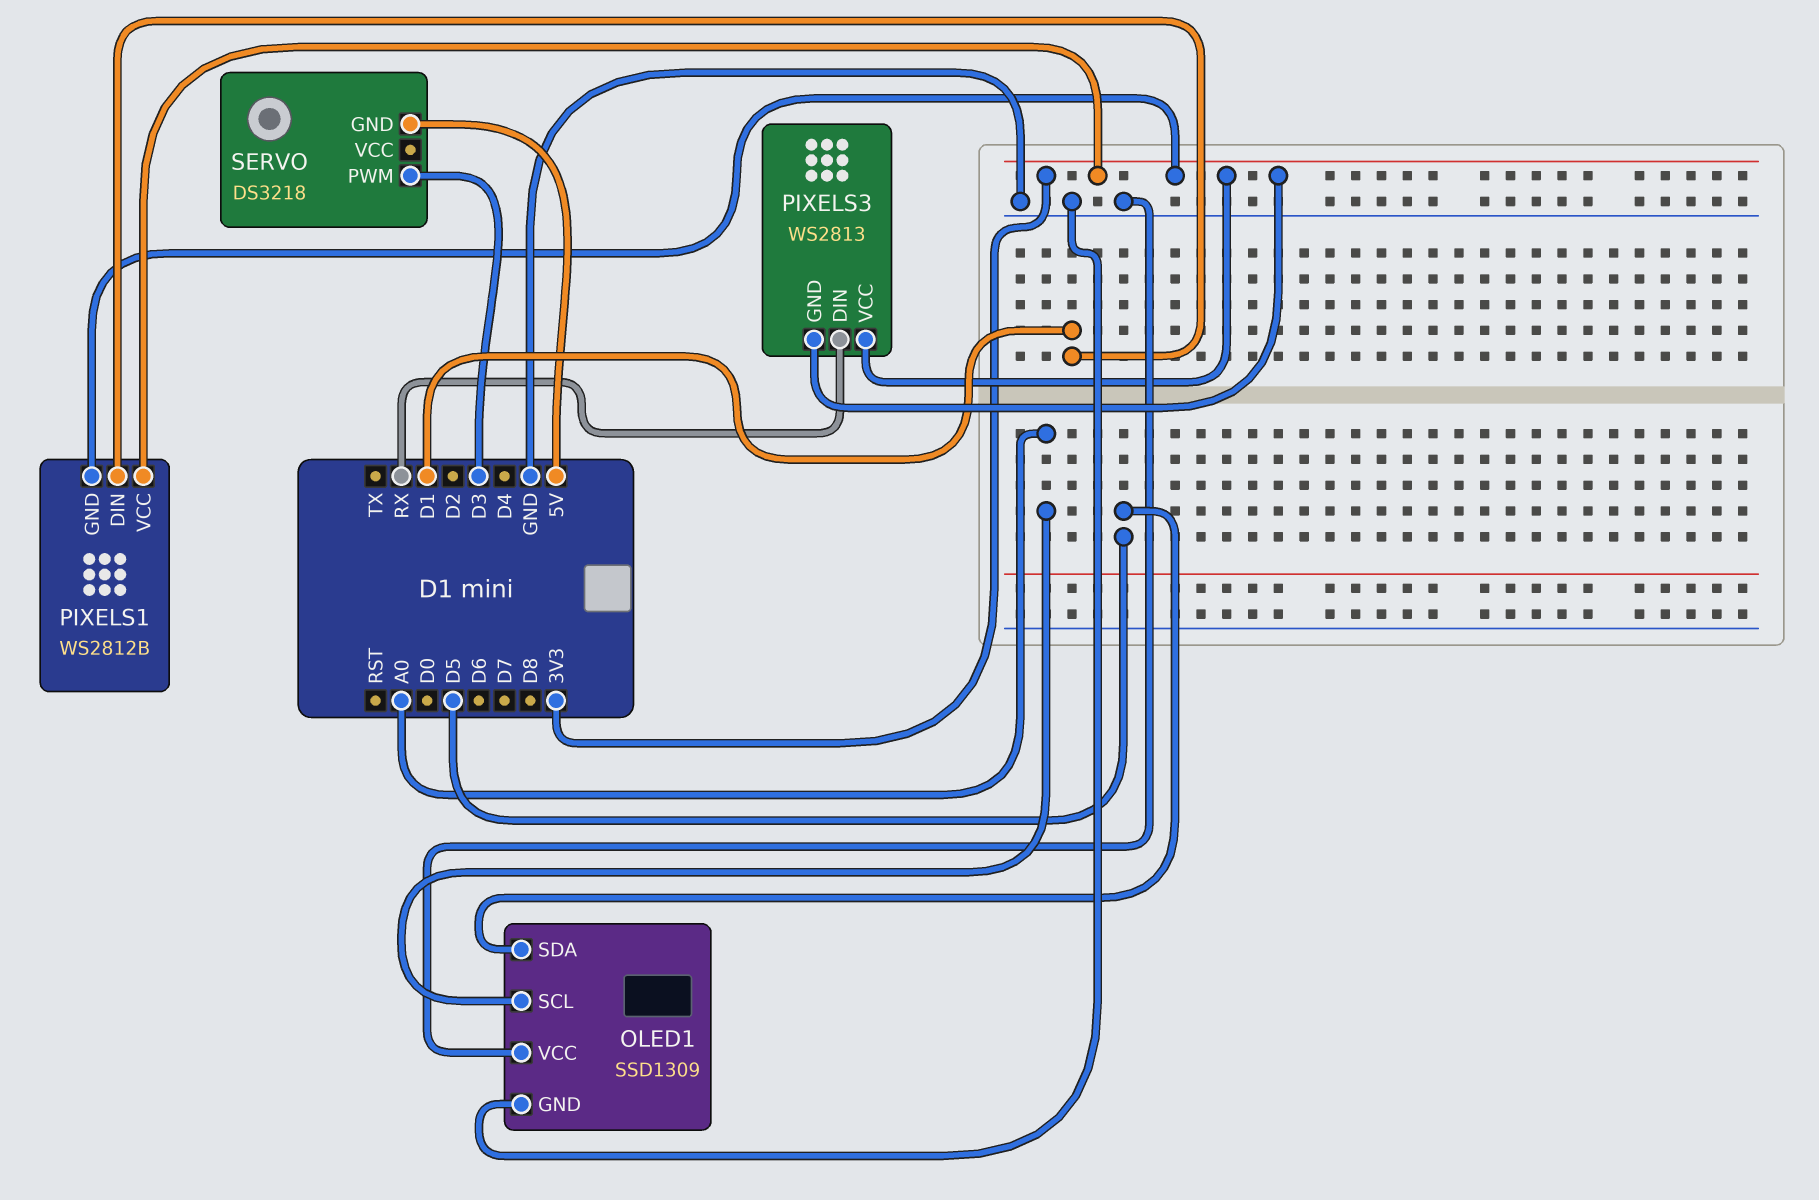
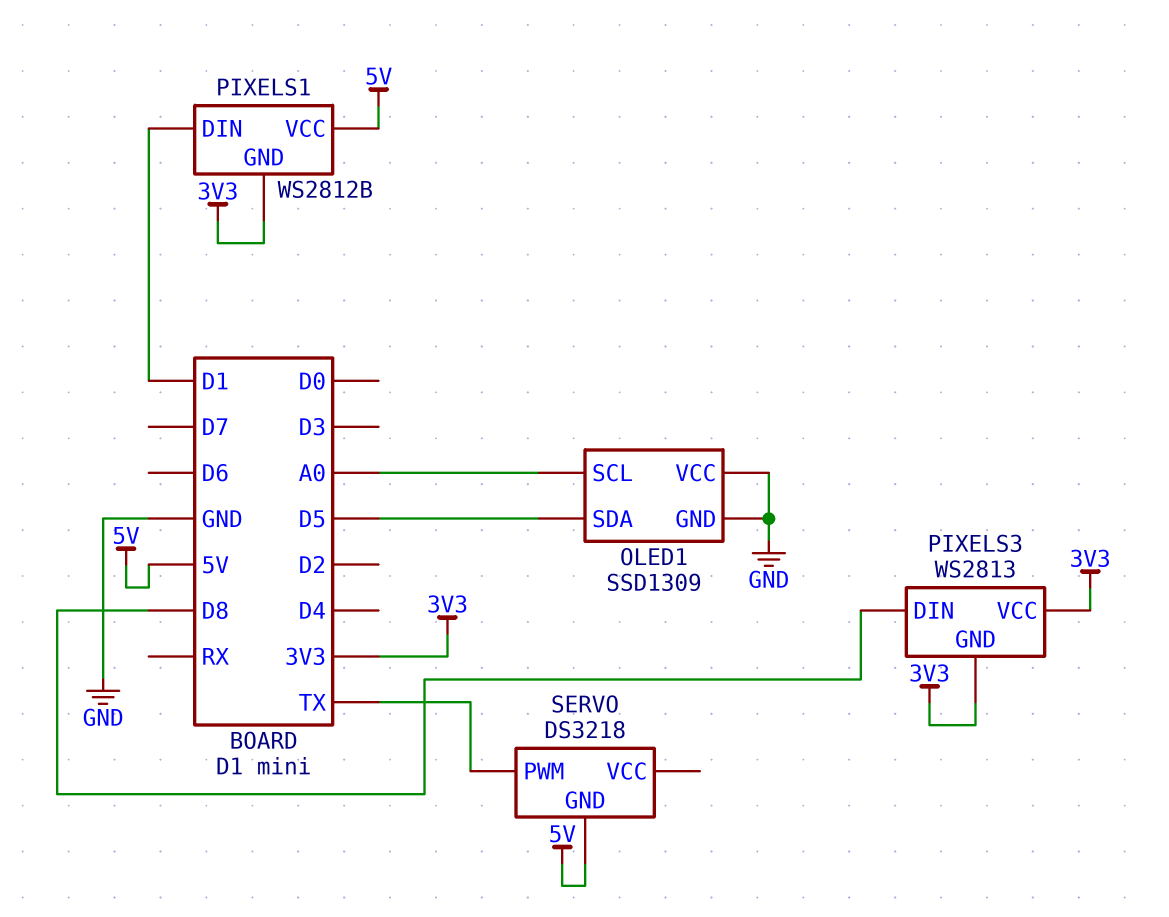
PIXELS1 pin VCC: 3V3 -> 5V
PIXELS3 pin DIN: RX -> D8
SERVO pin PWM: D3 -> TX

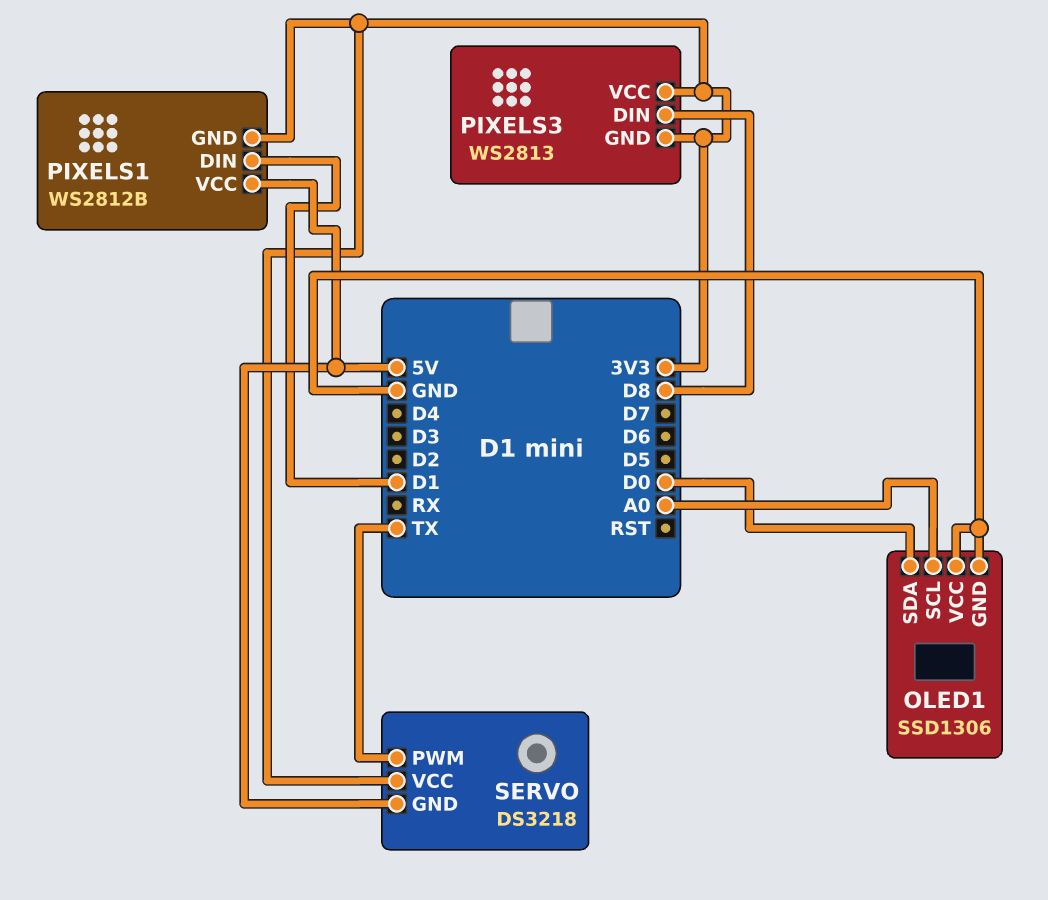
OLED1: SSD1309 -> SSD1306
OLED1 pin SDA: D5 -> D0
SERVO pin VCC: none -> 3V3

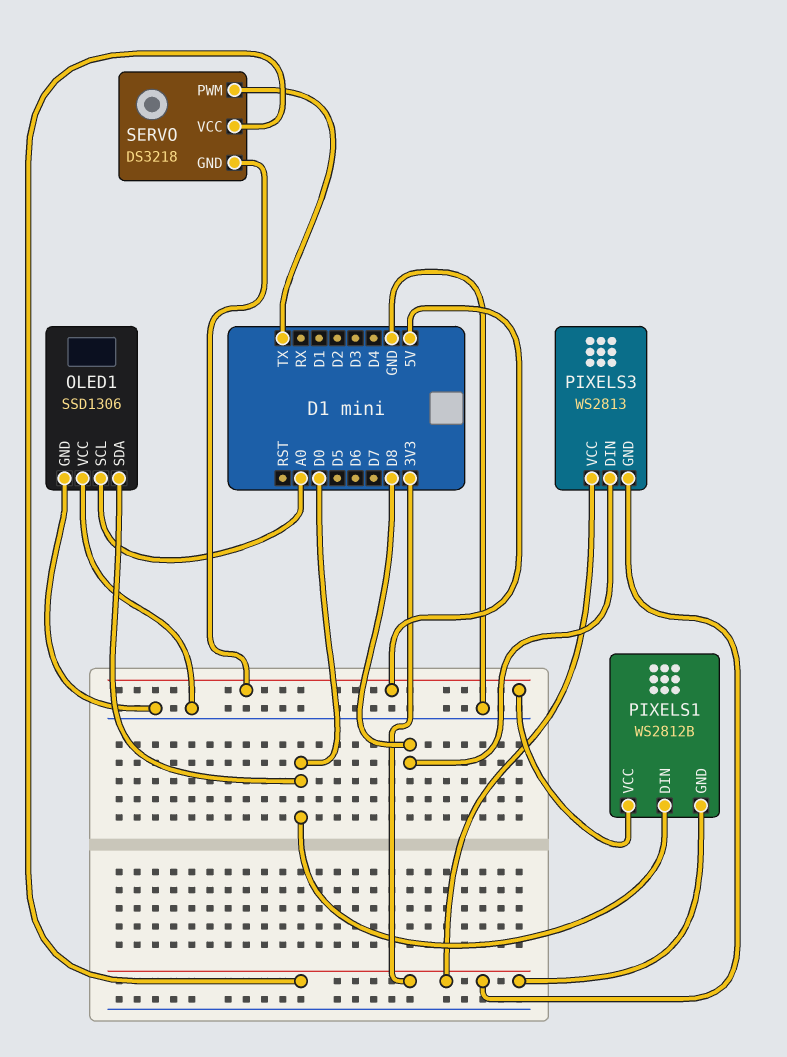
PIXELS1 pin DIN: D1 -> D0

